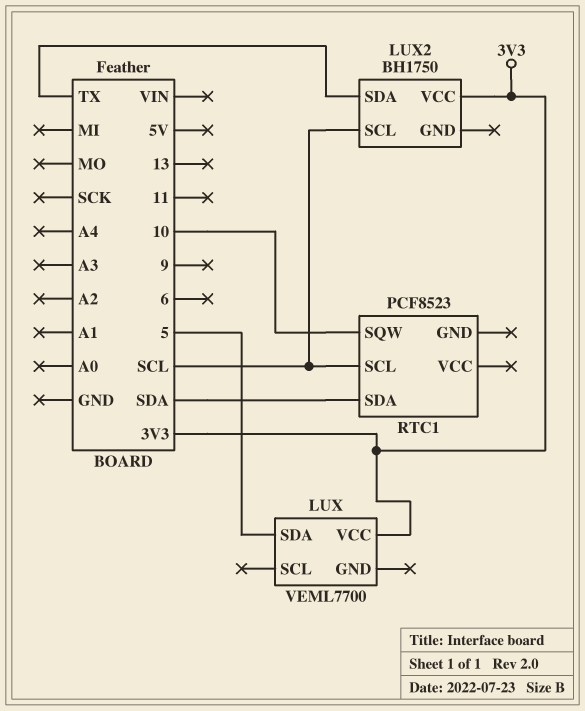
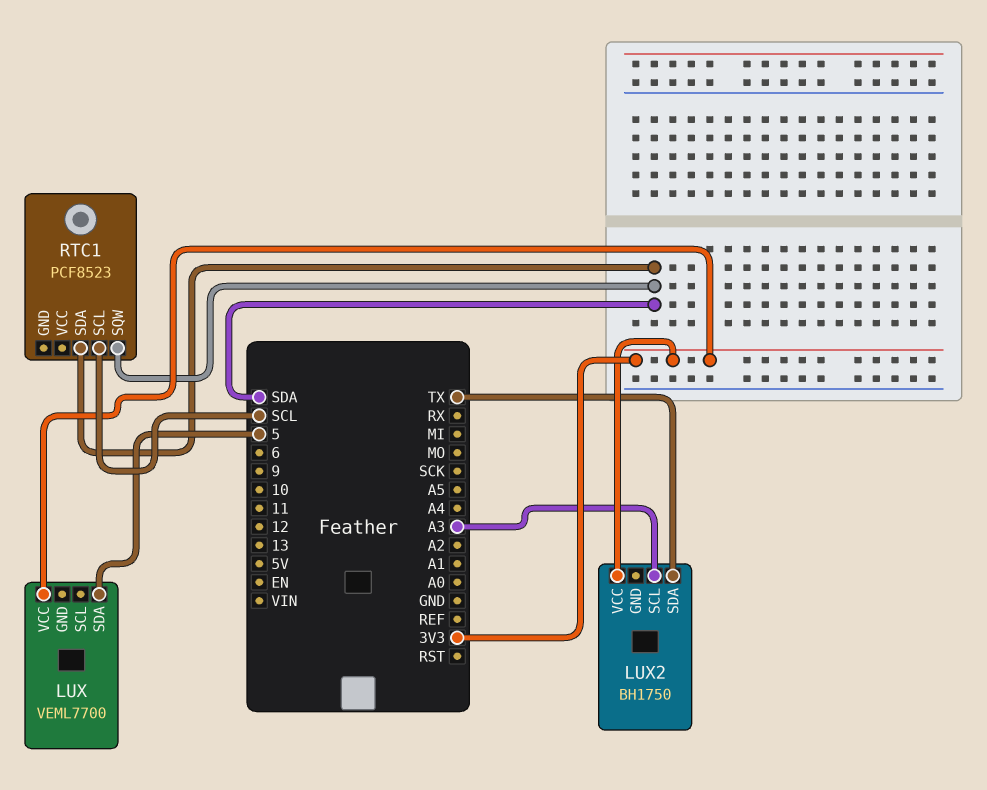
LUX2 pin SCL: SCL -> A3
RTC1 pin SQW: 10 -> SDA

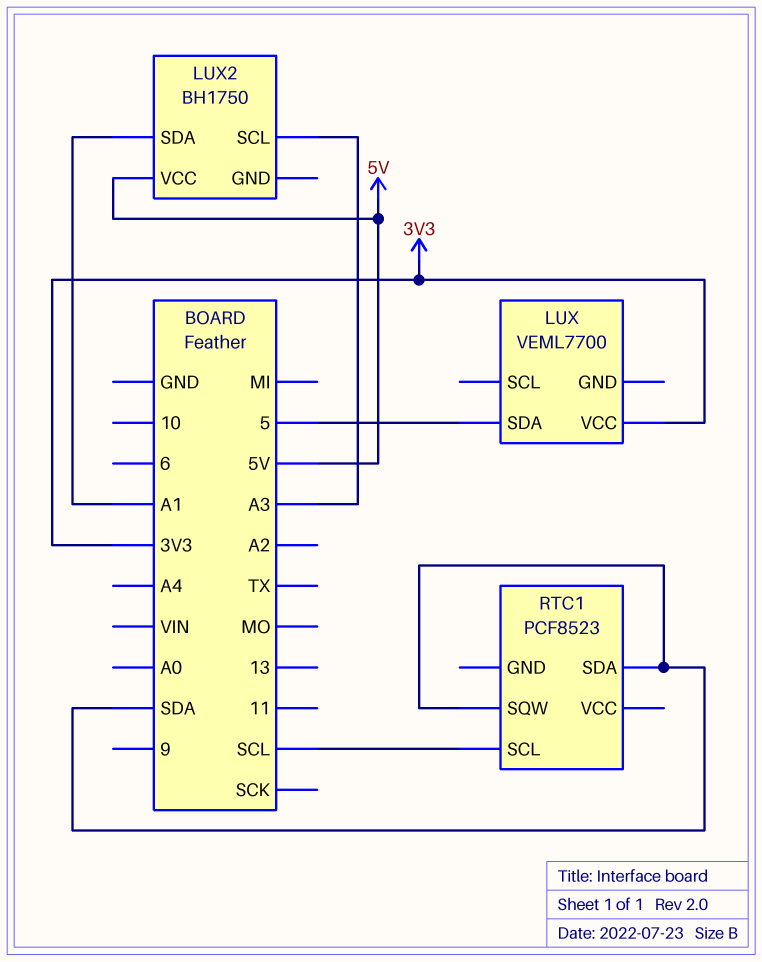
LUX2 pin SDA: TX -> A1
LUX2 pin VCC: 3V3 -> 5V

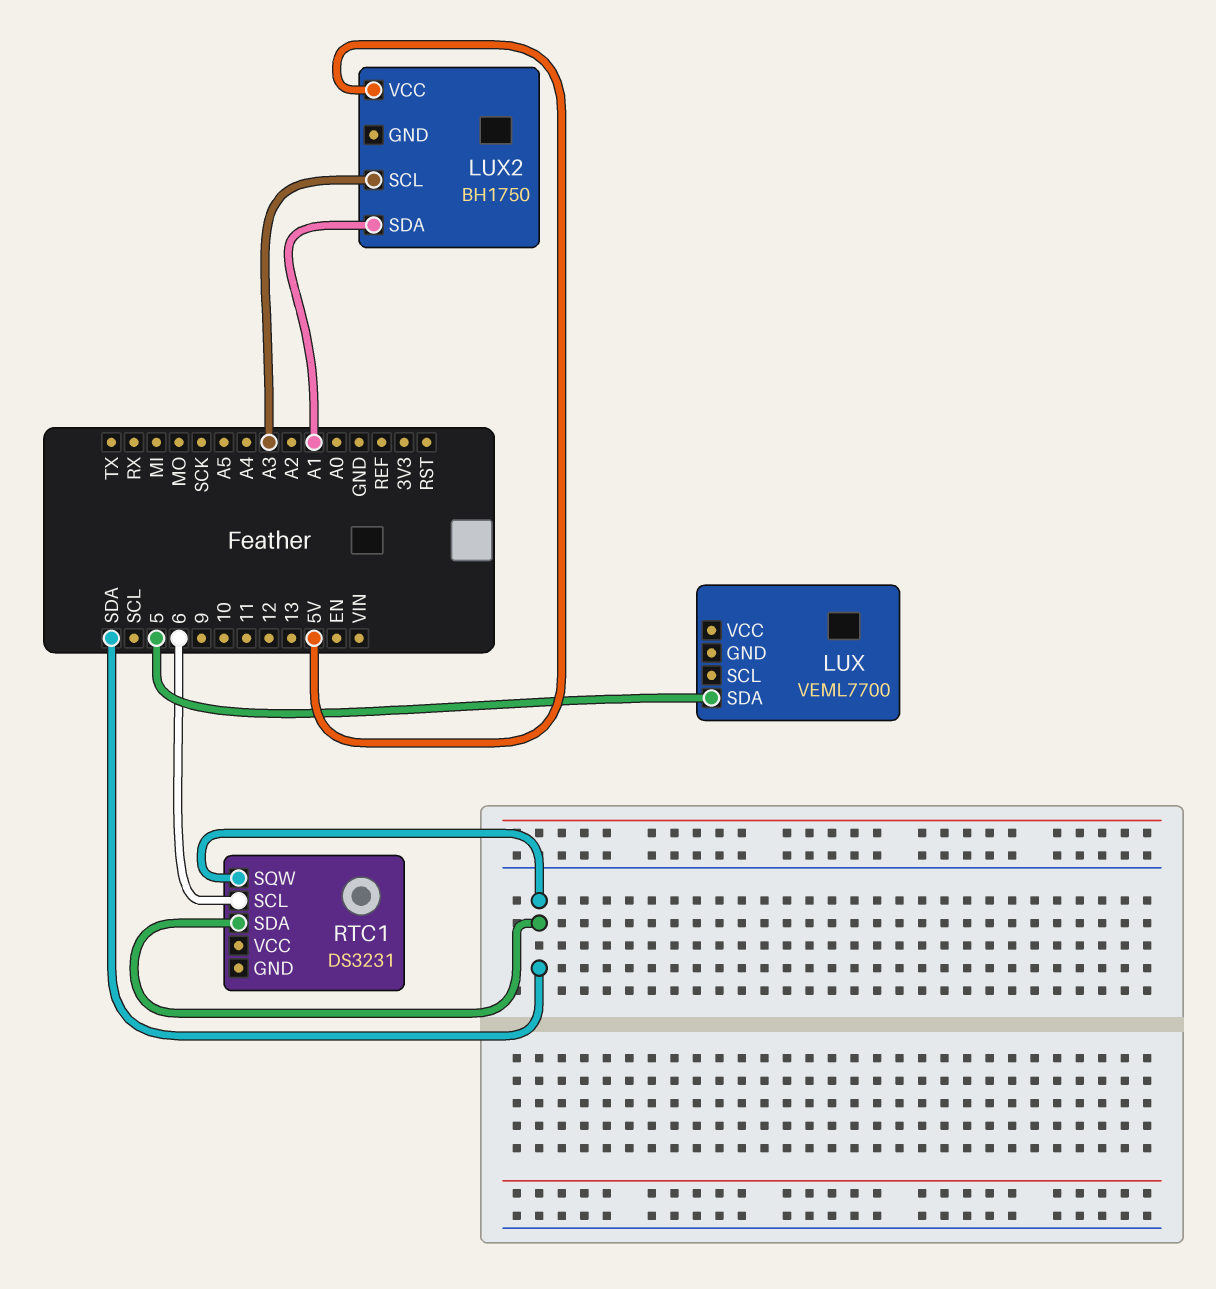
LUX pin VCC: 3V3 -> none
RTC1: PCF8523 -> DS3231
RTC1 pin SCL: SCL -> 6

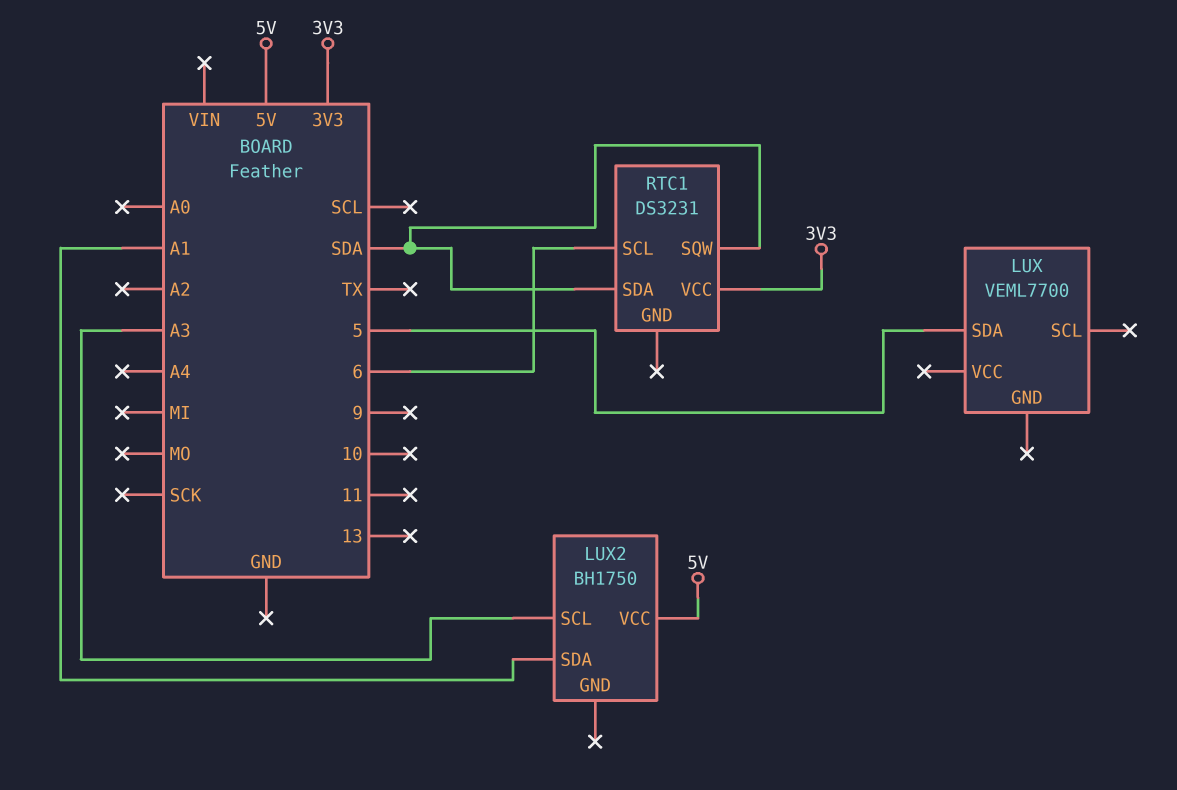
RTC1 pin VCC: none -> 3V3

